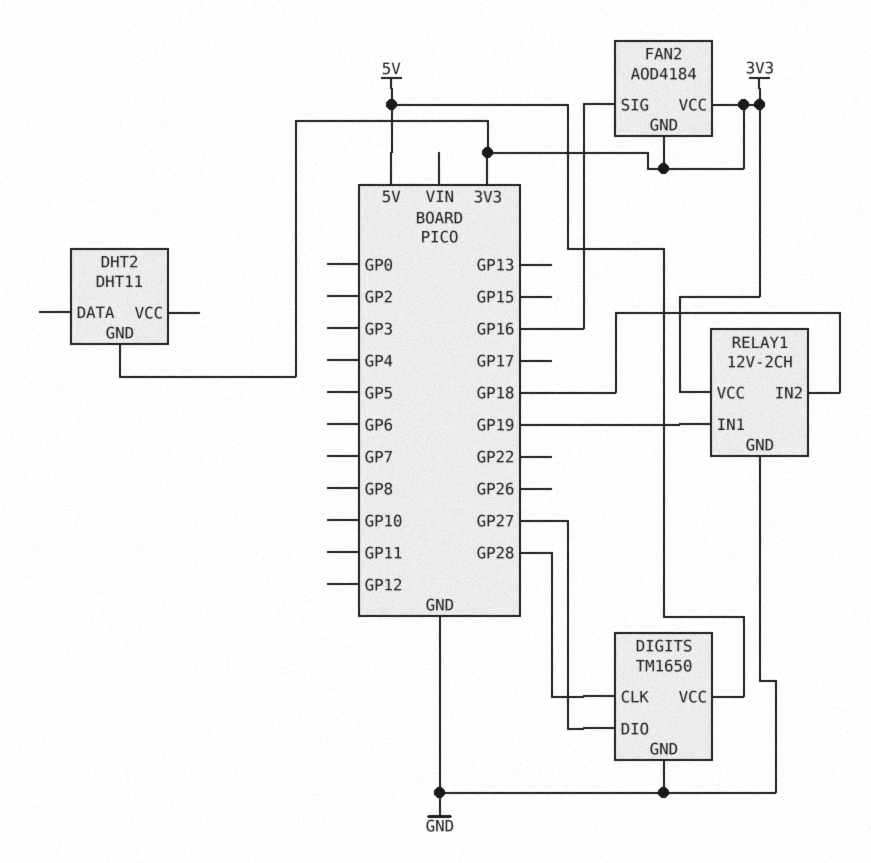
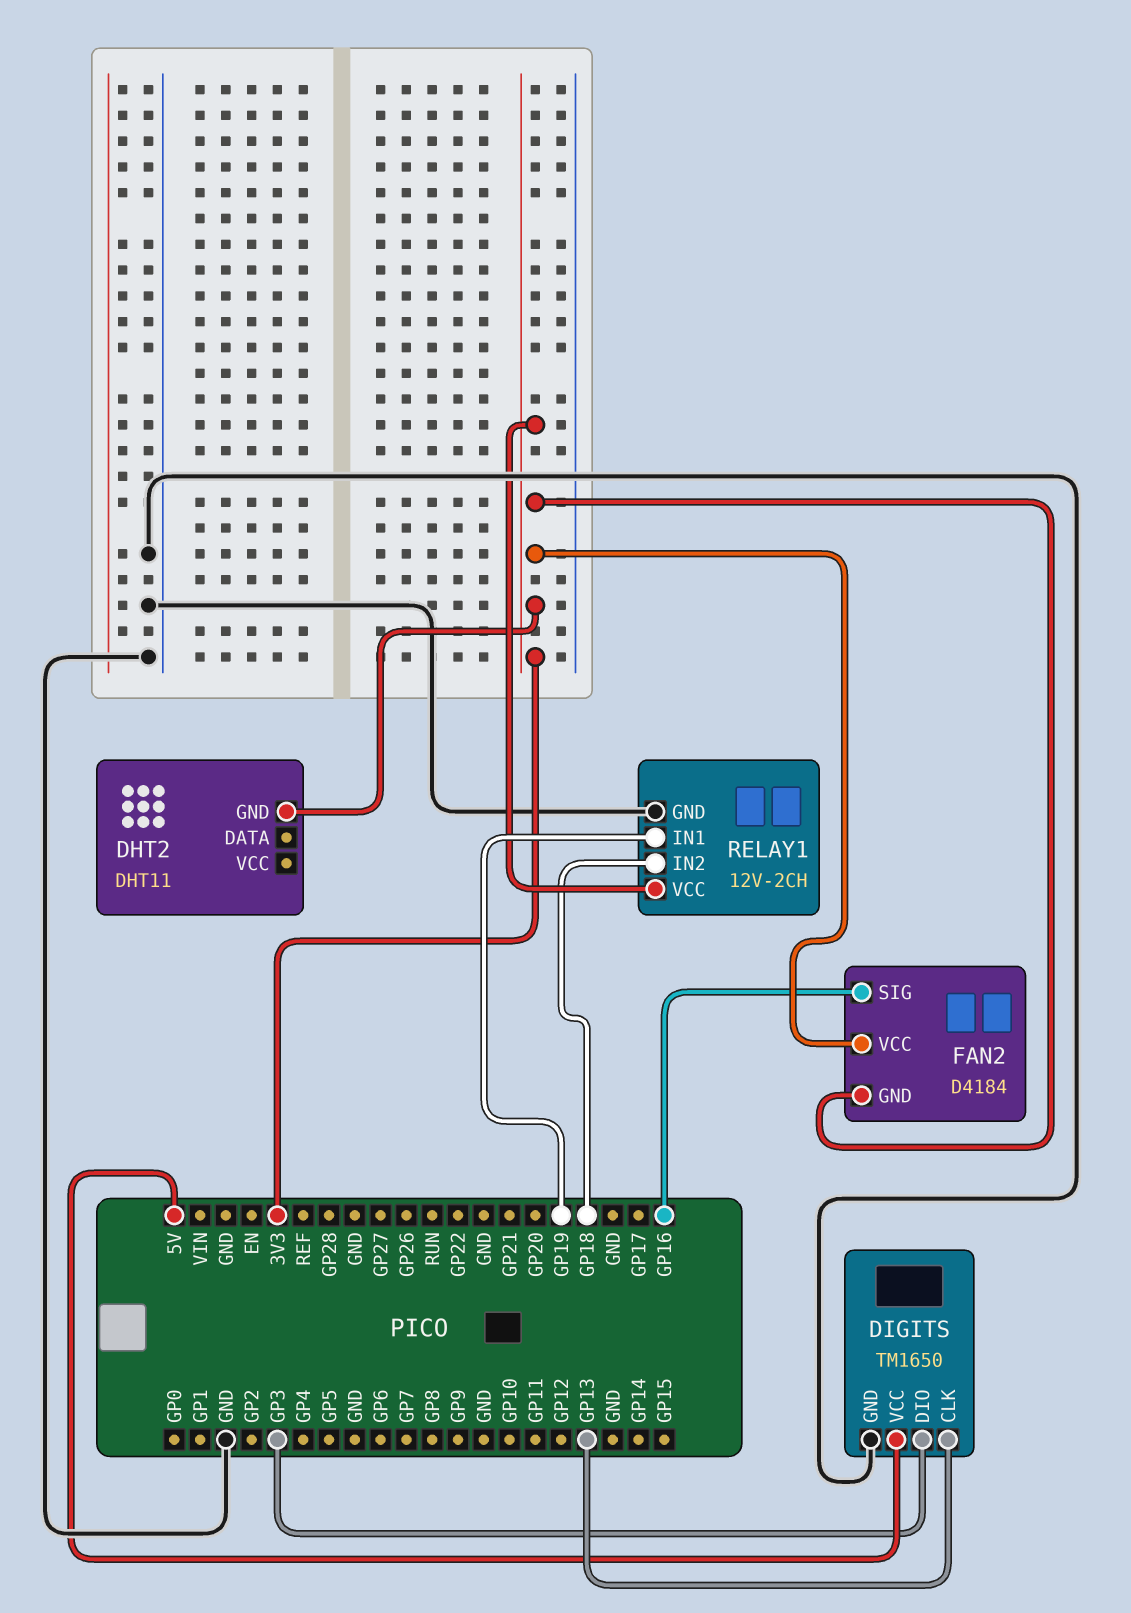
DIGITS pin CLK: GP28 -> GP13
DIGITS pin DIO: GP27 -> GP3
FAN2: AOD4184 -> D4184

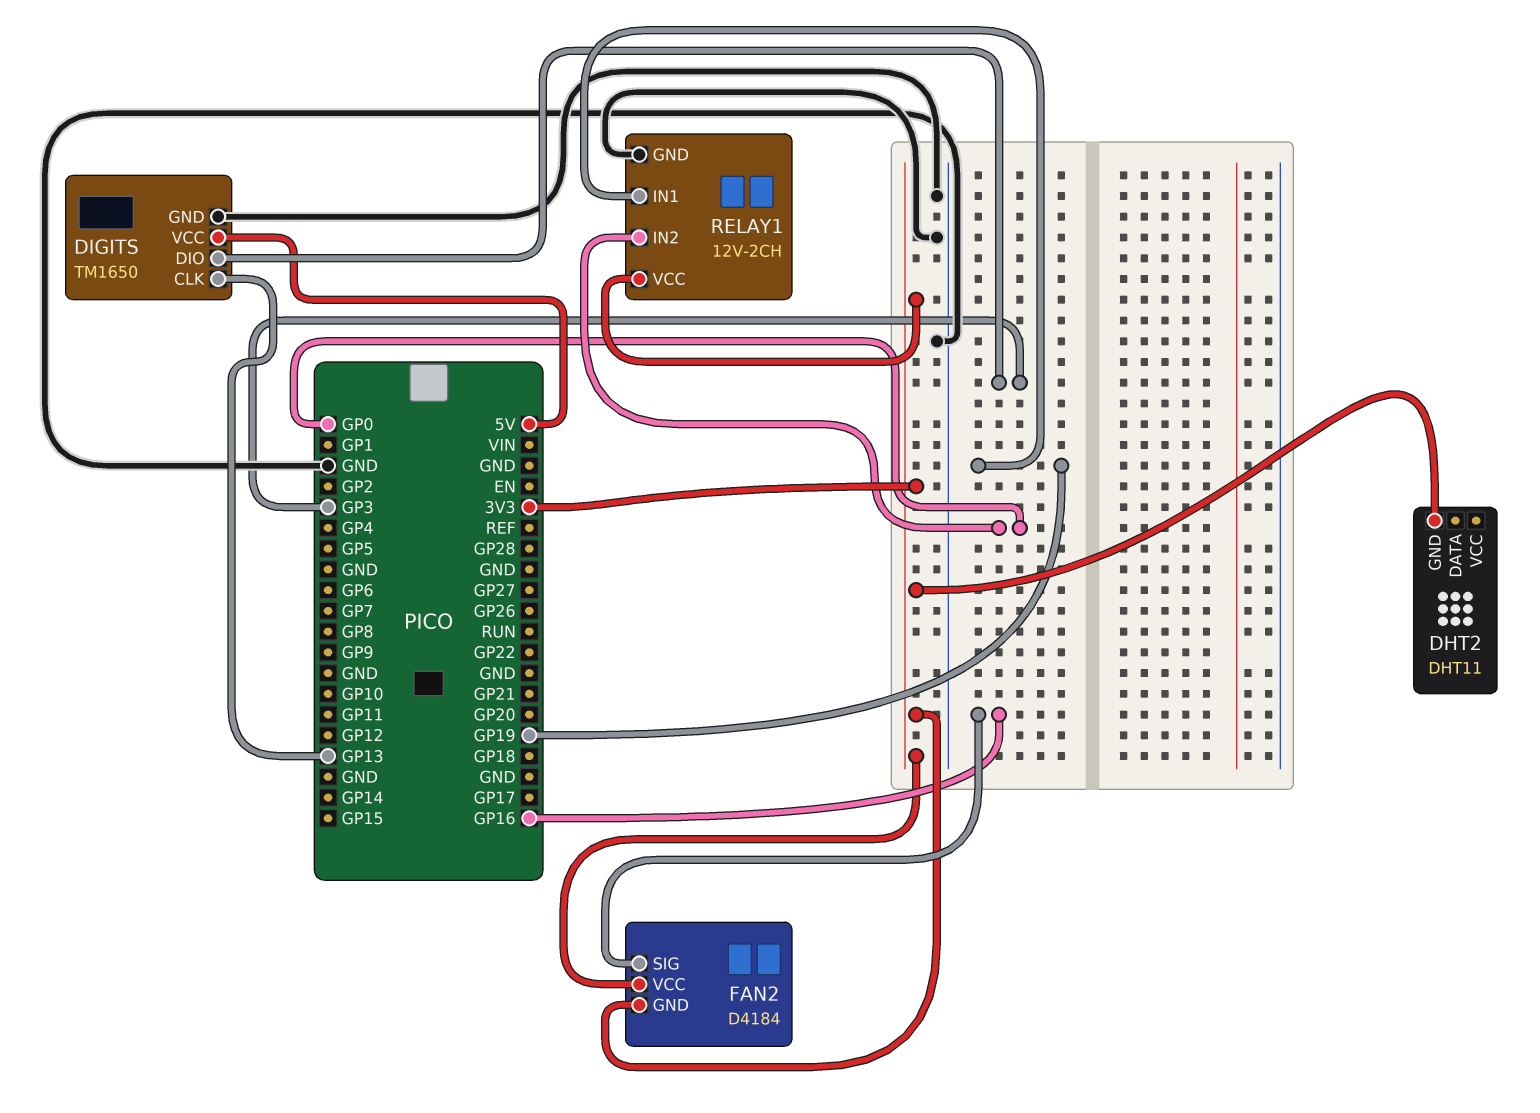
RELAY1 pin IN2: GP18 -> GP0

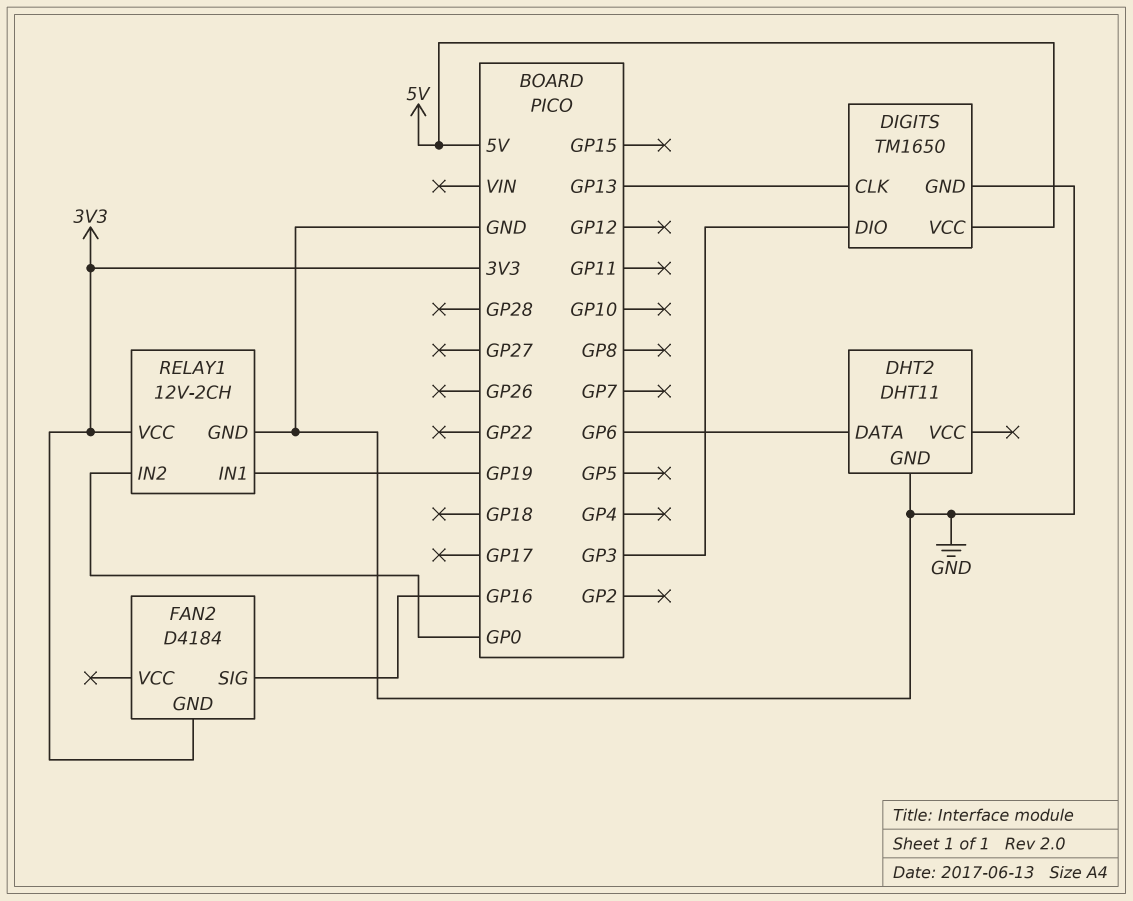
DHT2 pin DATA: none -> GP6
DHT2 pin GND: 3V3 -> GND
FAN2 pin VCC: 3V3 -> none

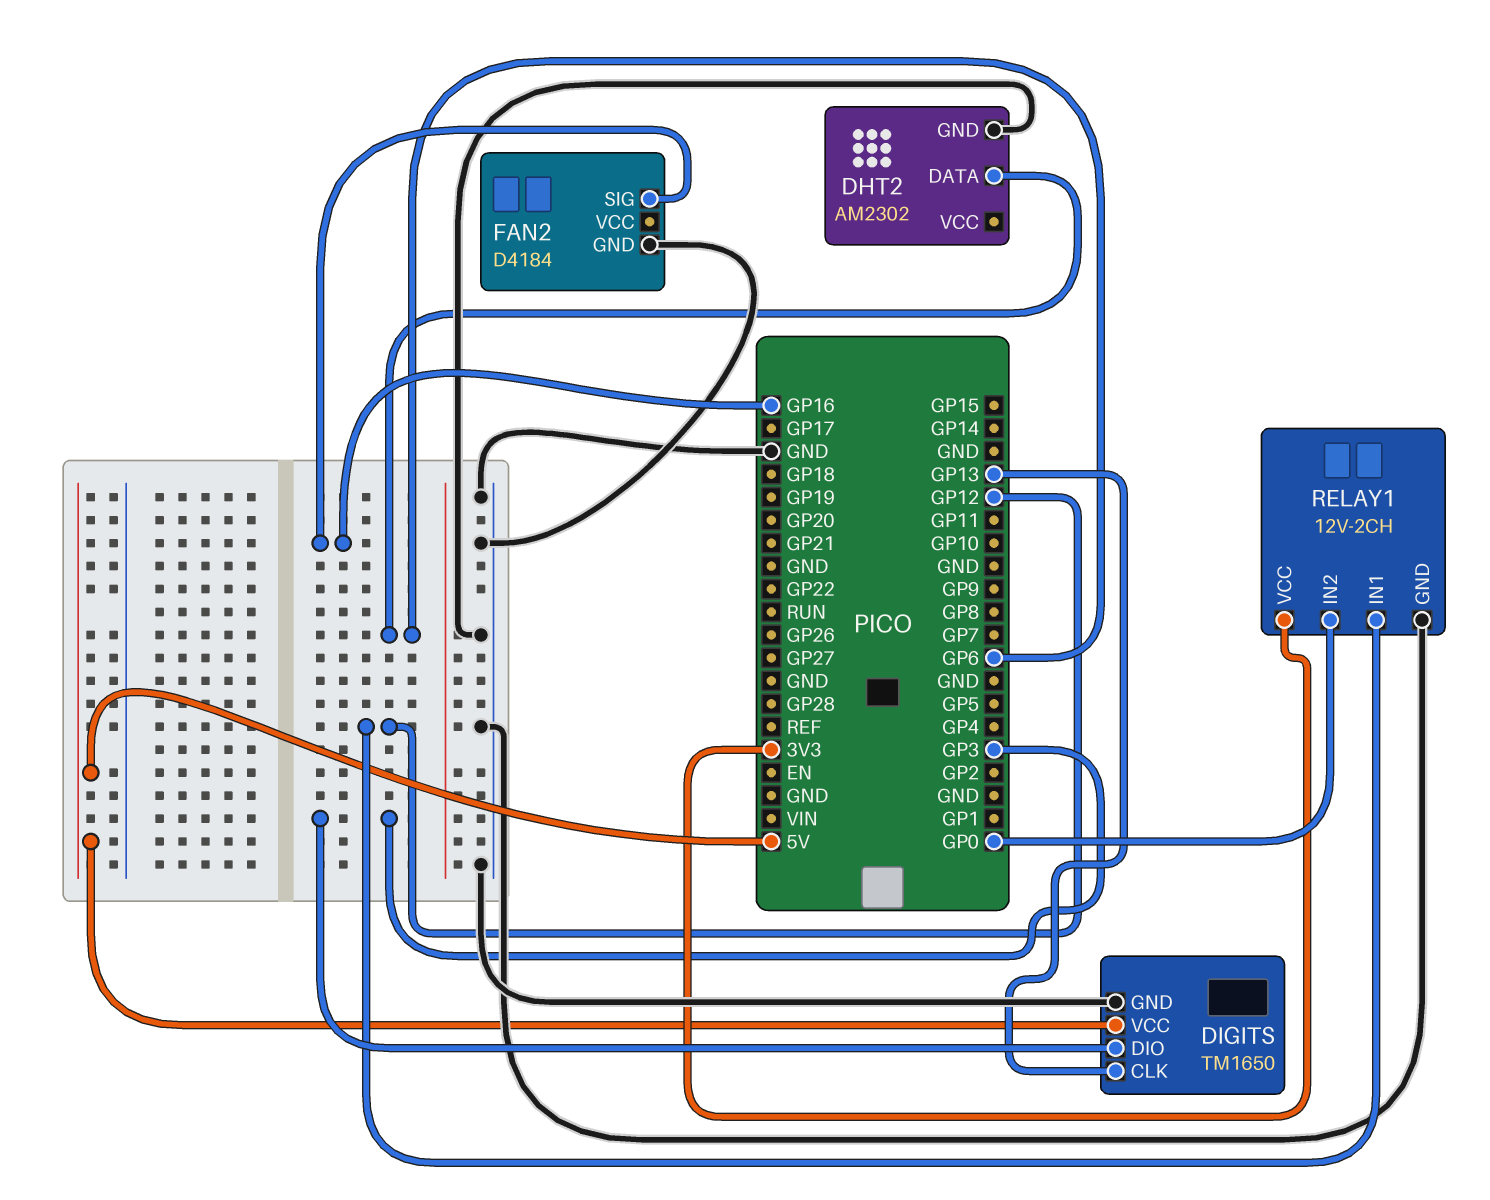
DHT2: DHT11 -> AM2302
FAN2 pin GND: 3V3 -> GND
RELAY1 pin IN1: GP19 -> GP12

